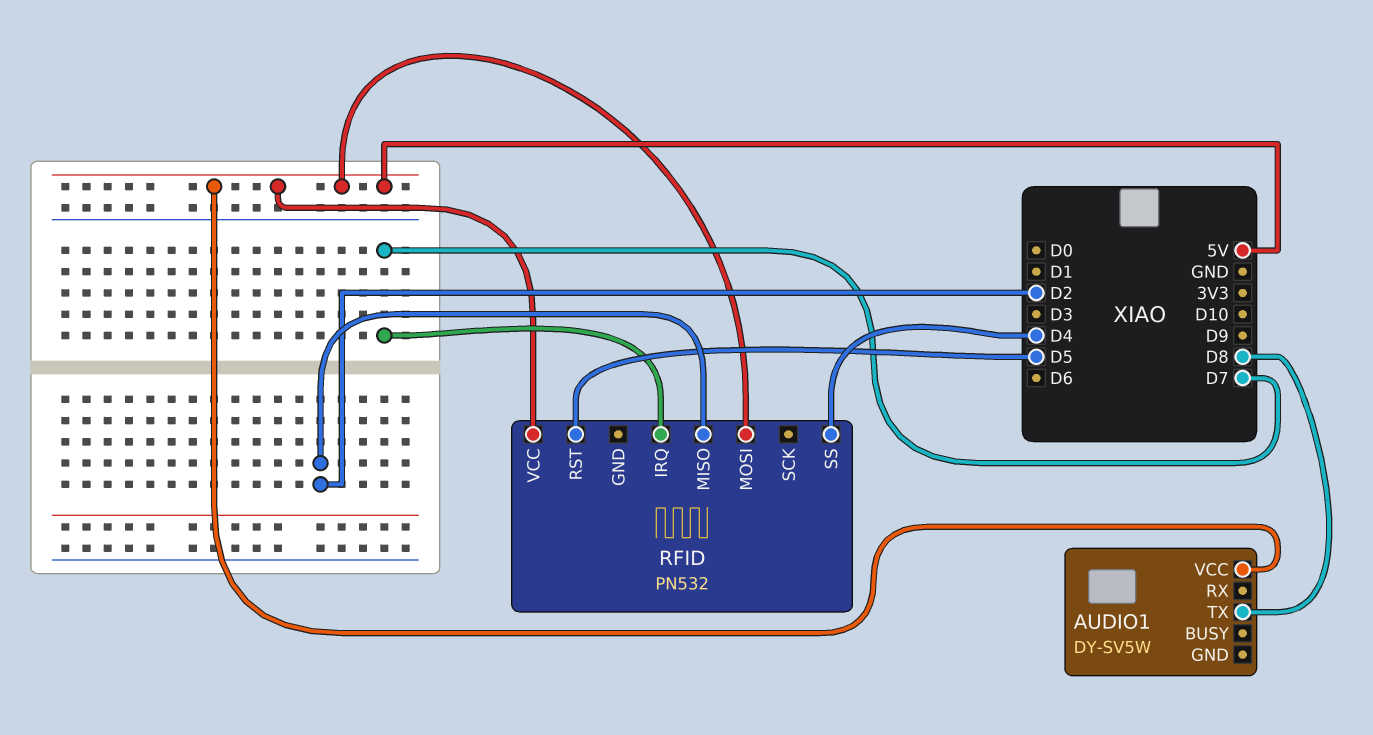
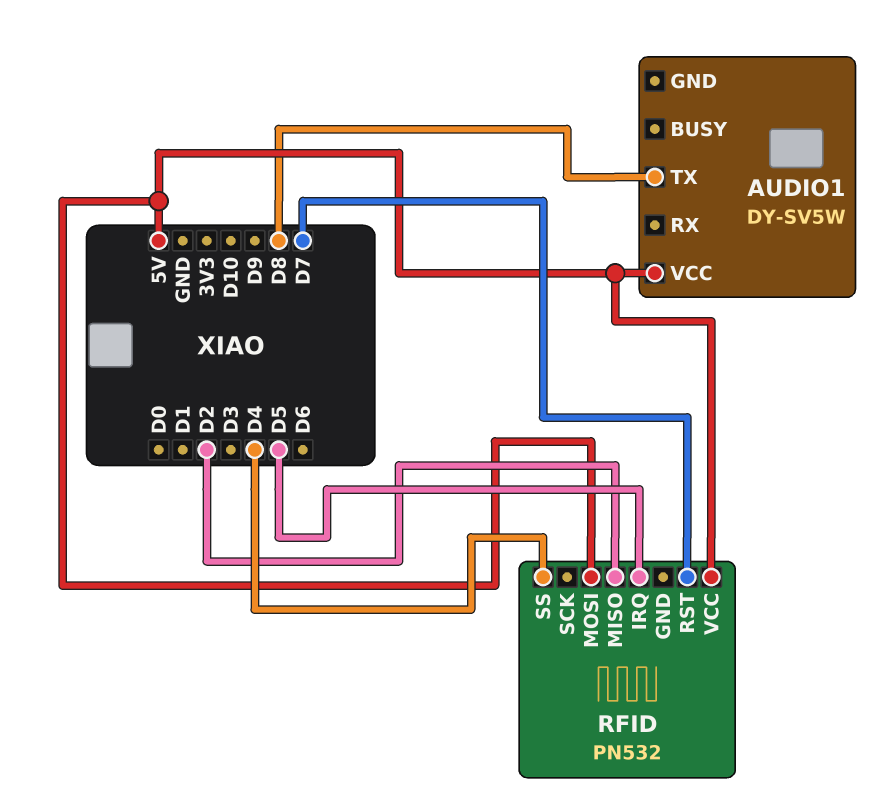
RFID pin IRQ: D7 -> D5
RFID pin RST: D5 -> D7

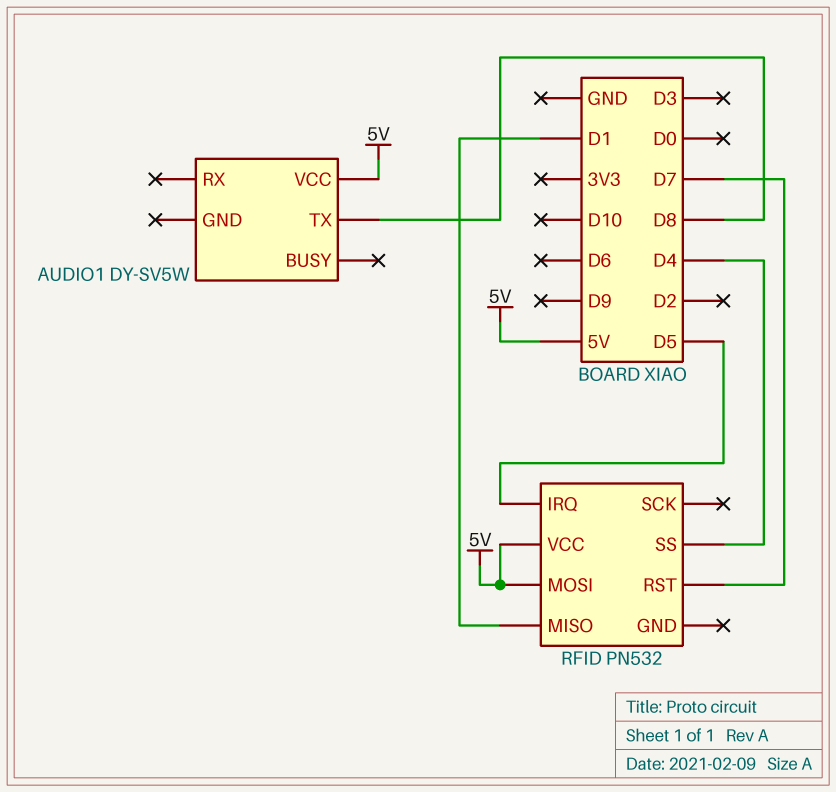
RFID pin MISO: D2 -> D1

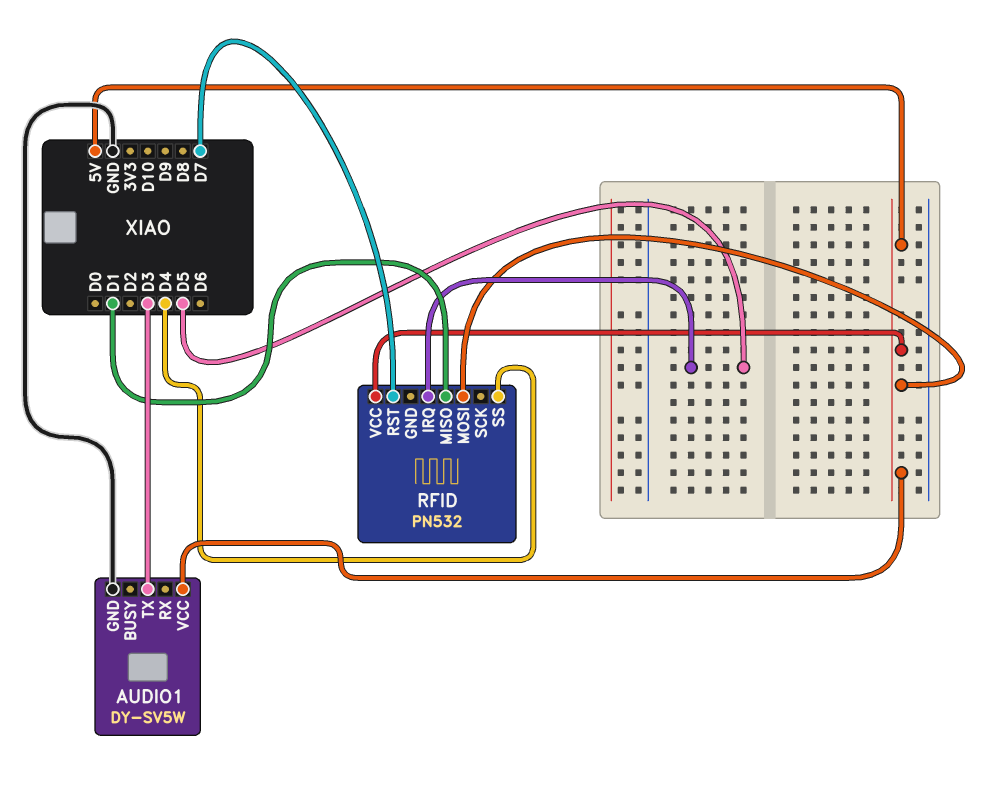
AUDIO1 pin GND: none -> GND
AUDIO1 pin TX: D8 -> D3

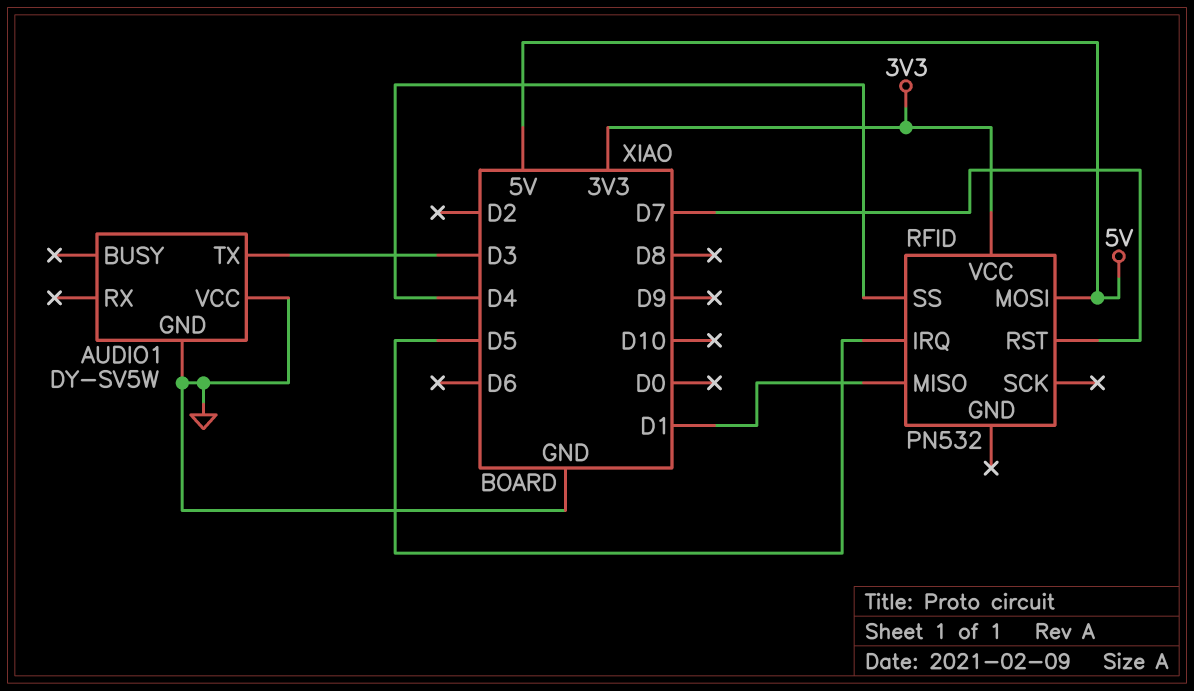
AUDIO1 pin VCC: 5V -> GND
RFID pin VCC: 5V -> 3V3

